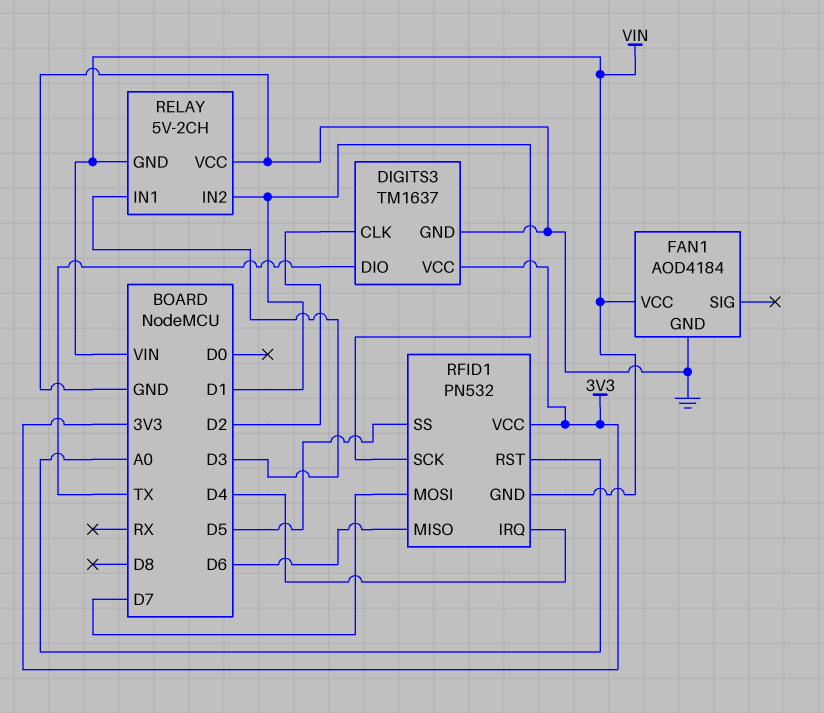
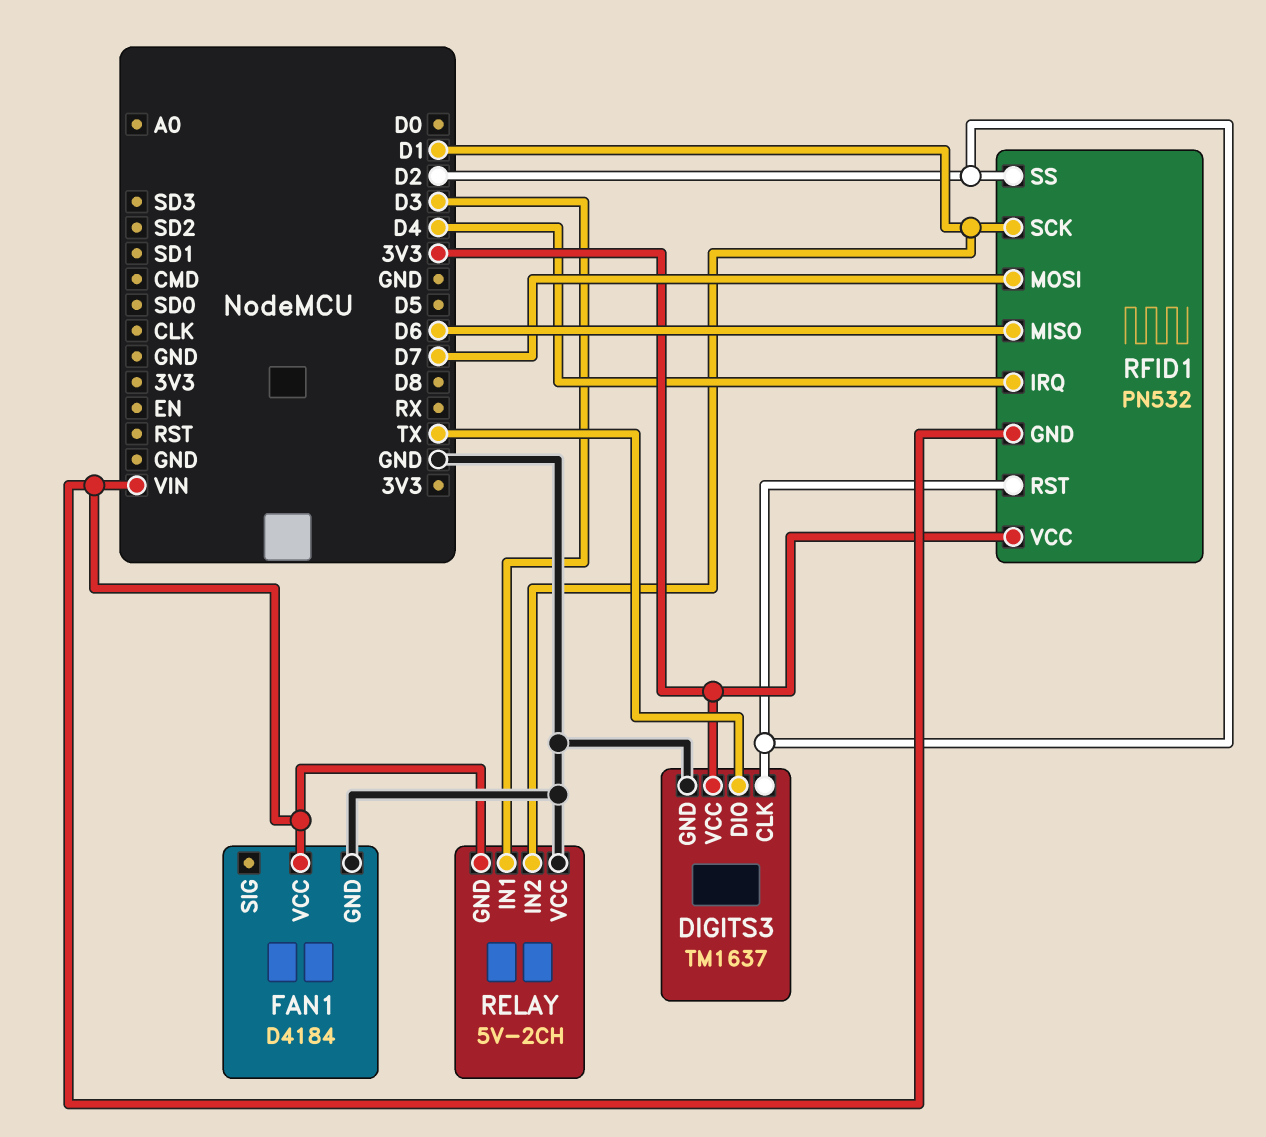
FAN1: AOD4184 -> D4184
RFID1 pin RST: A0 -> D2
RFID1 pin SS: D5 -> D2

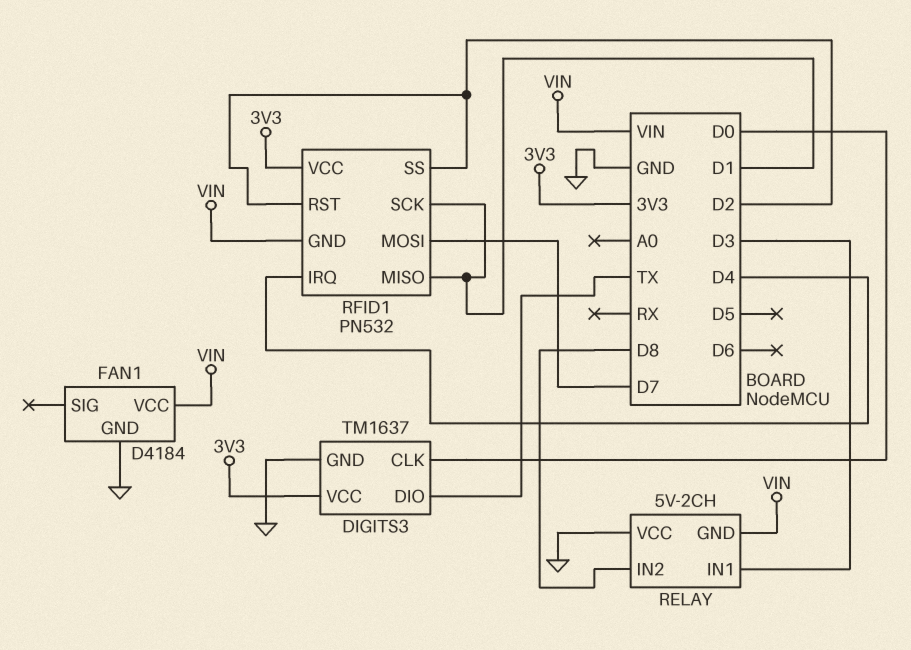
DIGITS3 pin CLK: D2 -> D0
RELAY pin IN2: D1 -> D8
RFID1 pin MISO: D6 -> D1

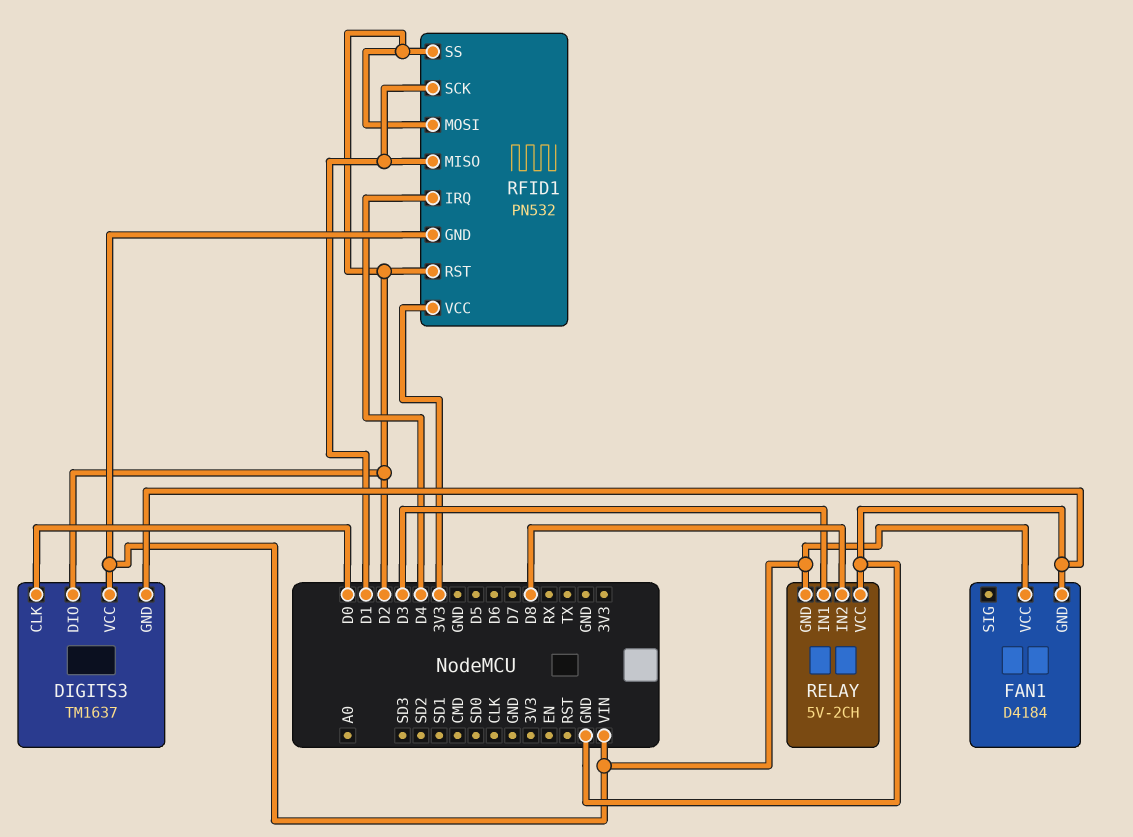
DIGITS3 pin DIO: TX -> D2
DIGITS3 pin VCC: 3V3 -> VIN
RFID1 pin MOSI: D7 -> D2

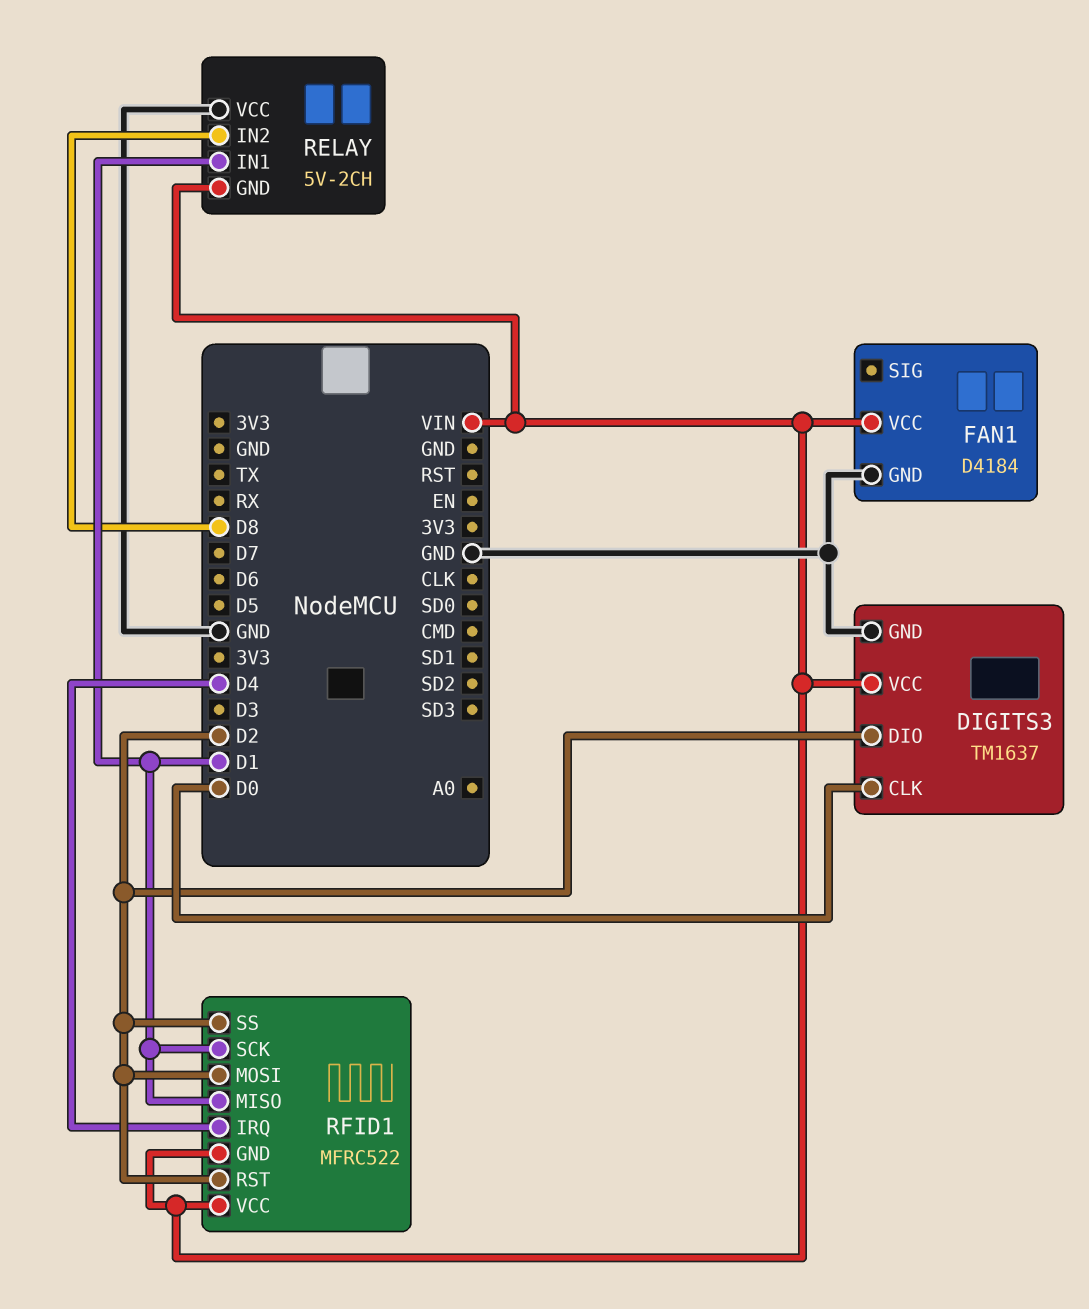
RELAY pin IN1: D3 -> D1
RFID1: PN532 -> MFRC522
RFID1 pin VCC: 3V3 -> VIN

